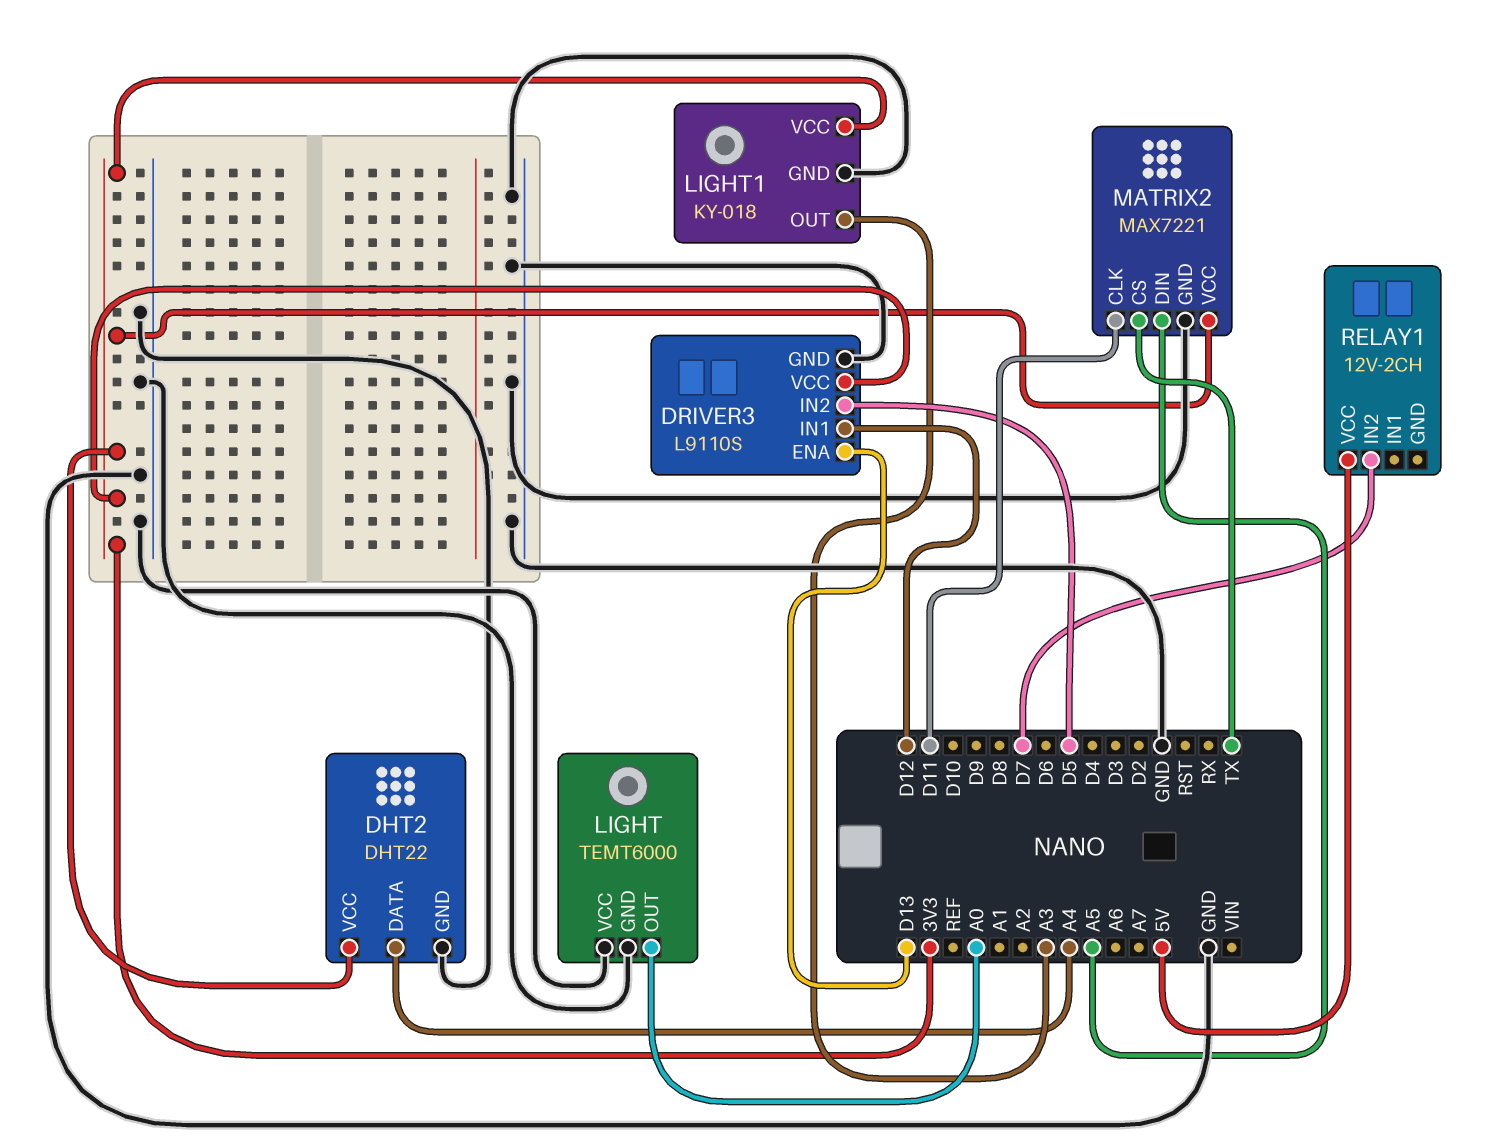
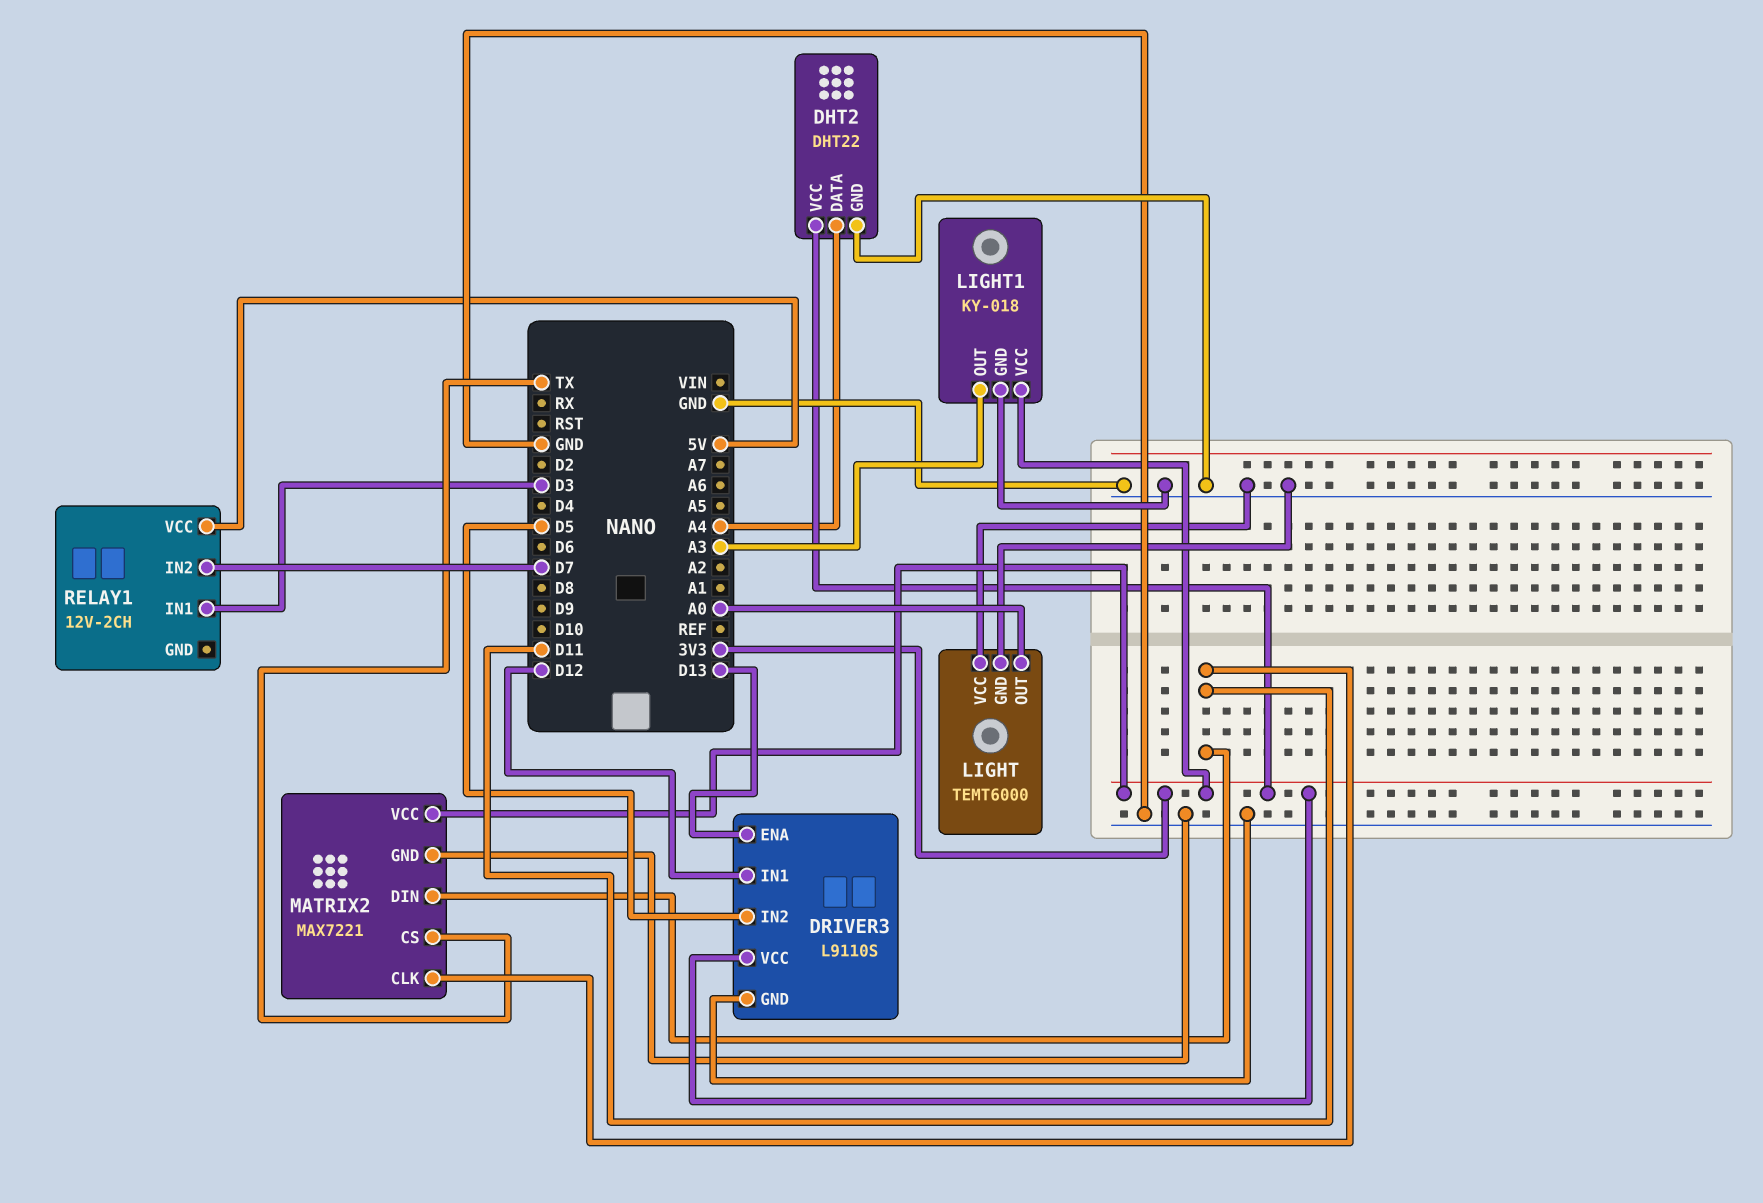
MATRIX2 pin DIN: A5 -> D11
RELAY1 pin IN1: none -> D3

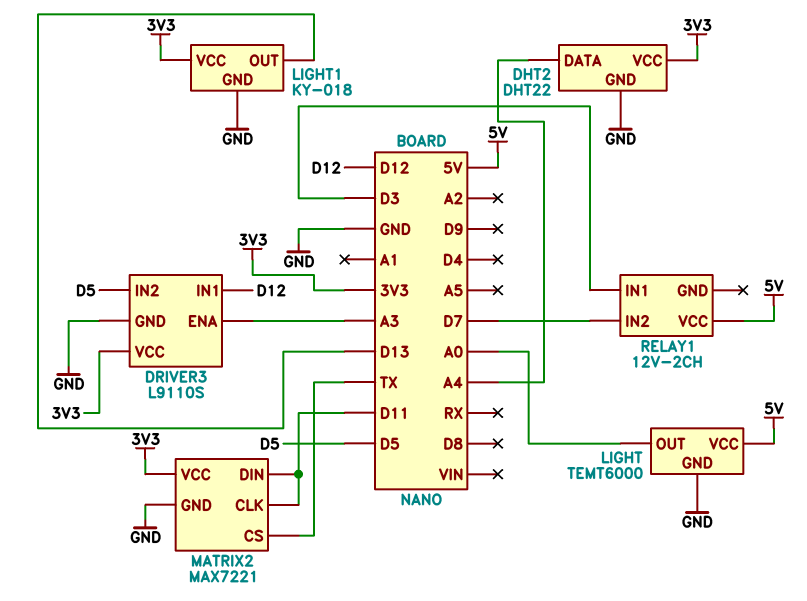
DRIVER3 pin ENA: D13 -> A3
LIGHT pin VCC: GND -> 5V
LIGHT1 pin OUT: A3 -> D13

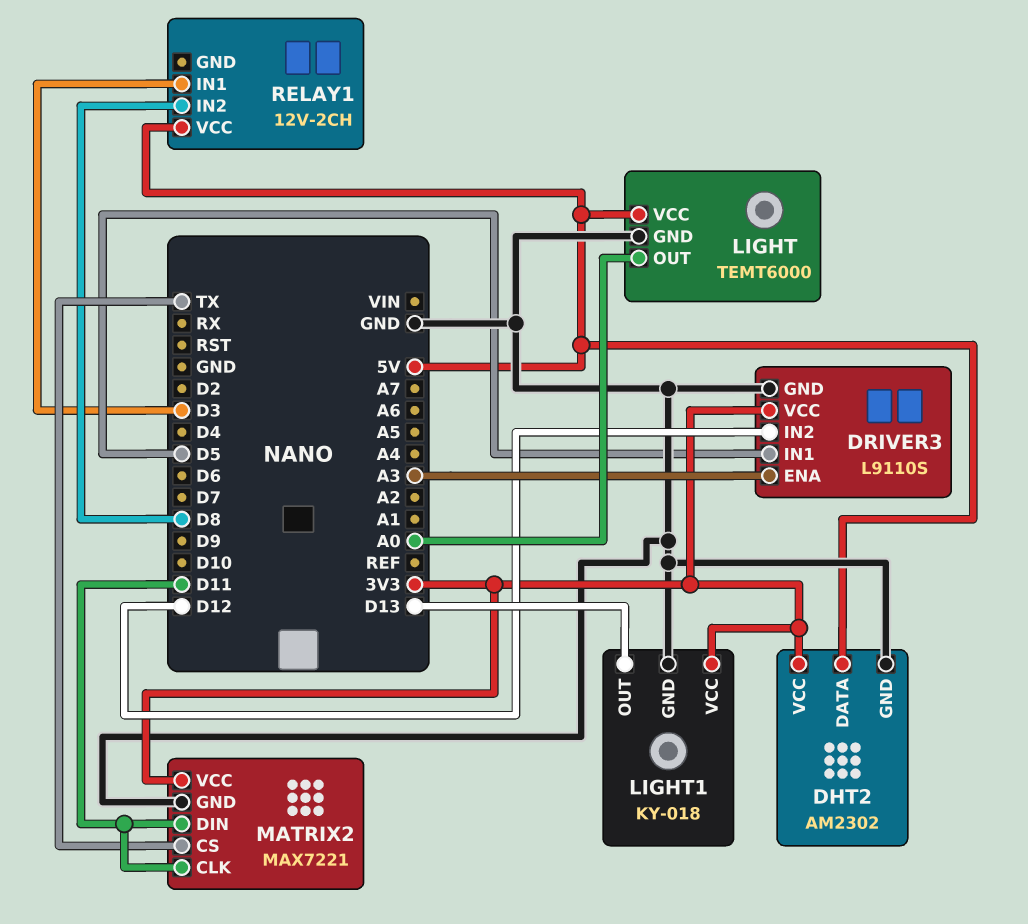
DHT2: DHT22 -> AM2302
DHT2 pin DATA: A4 -> 5V
DRIVER3 pin IN1: D12 -> D5
DRIVER3 pin IN2: D5 -> D12
RELAY1 pin IN2: D7 -> D8

